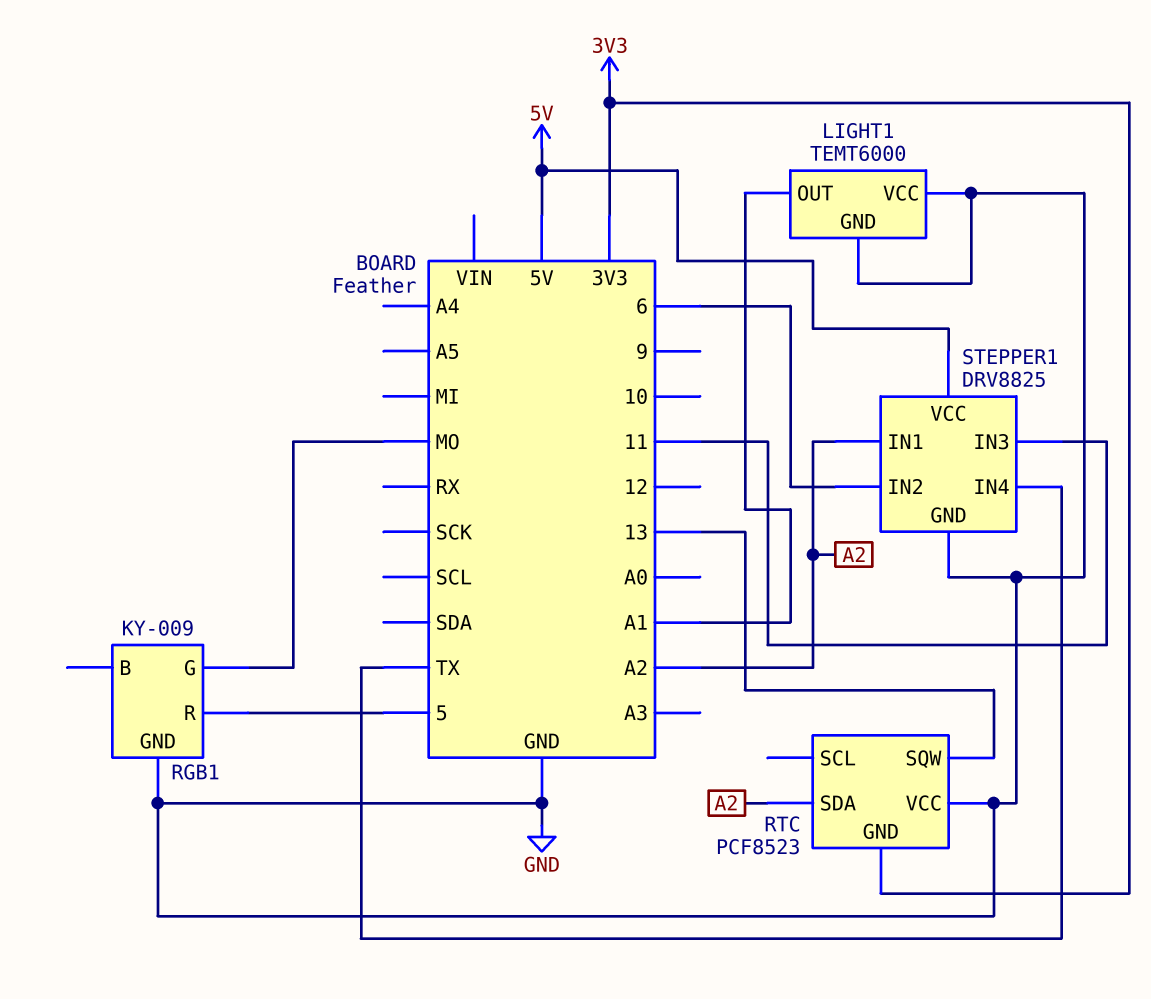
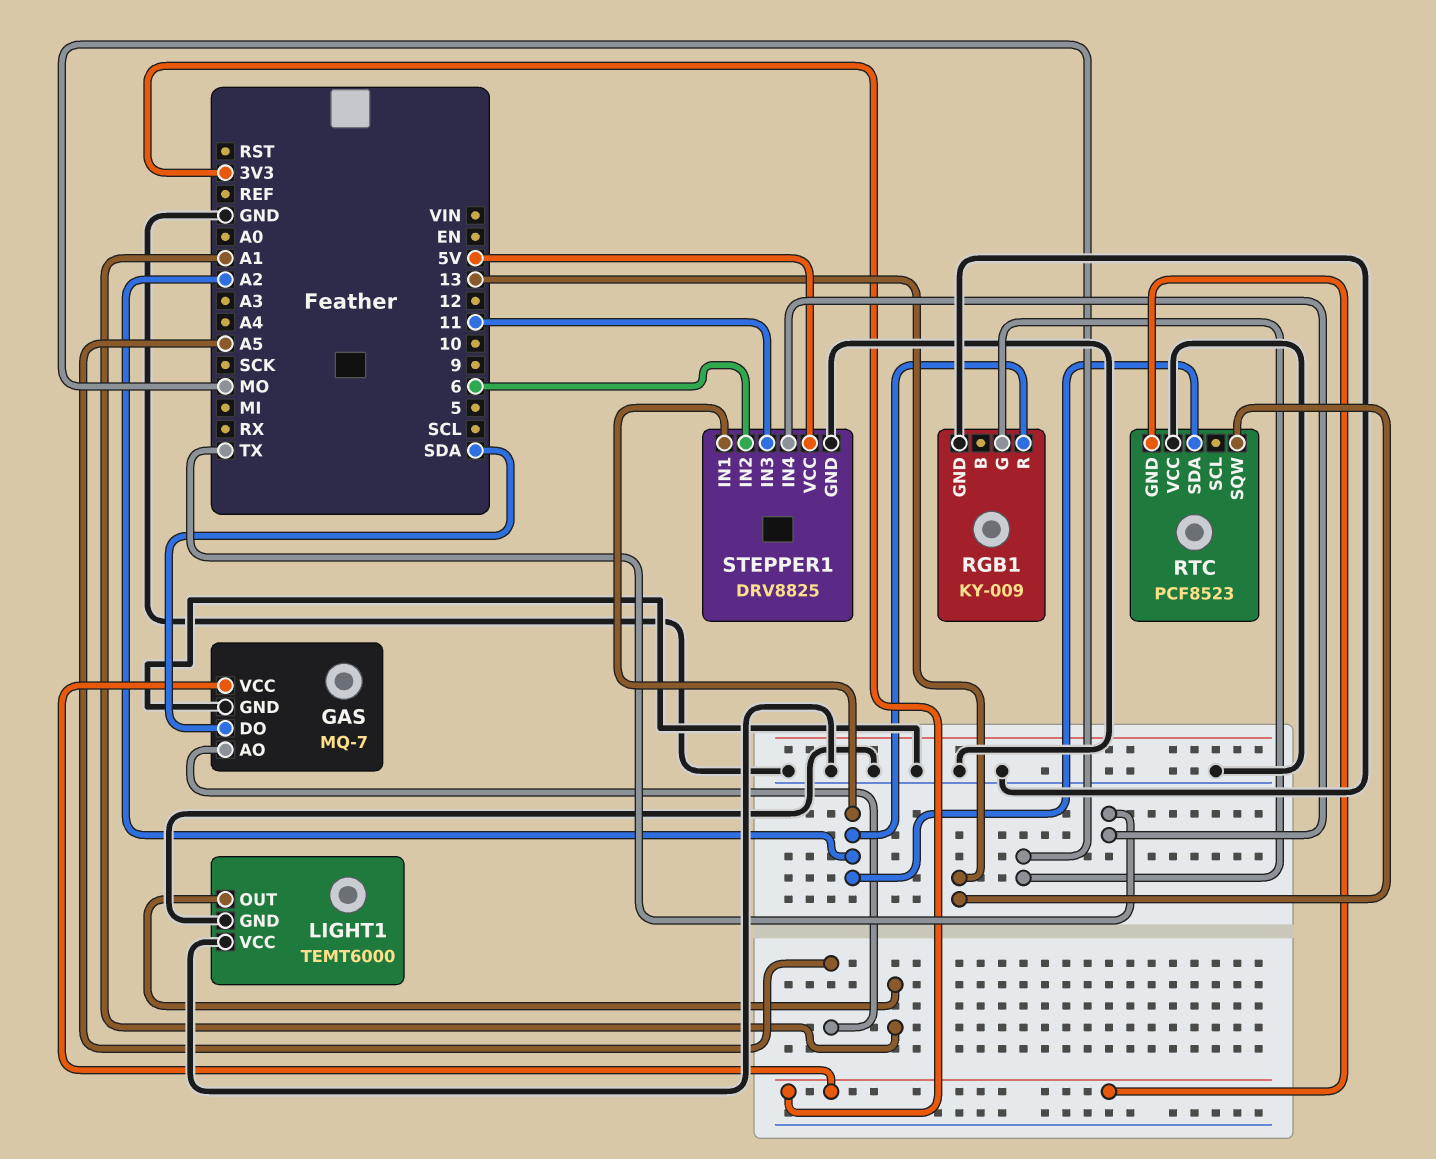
GAS: none -> MQ-7
GAS pin AO: none -> A5
GAS pin DO: none -> SDA
GAS pin GND: none -> GND
GAS pin VCC: none -> 3V3
RGB1 pin R: 5 -> A2

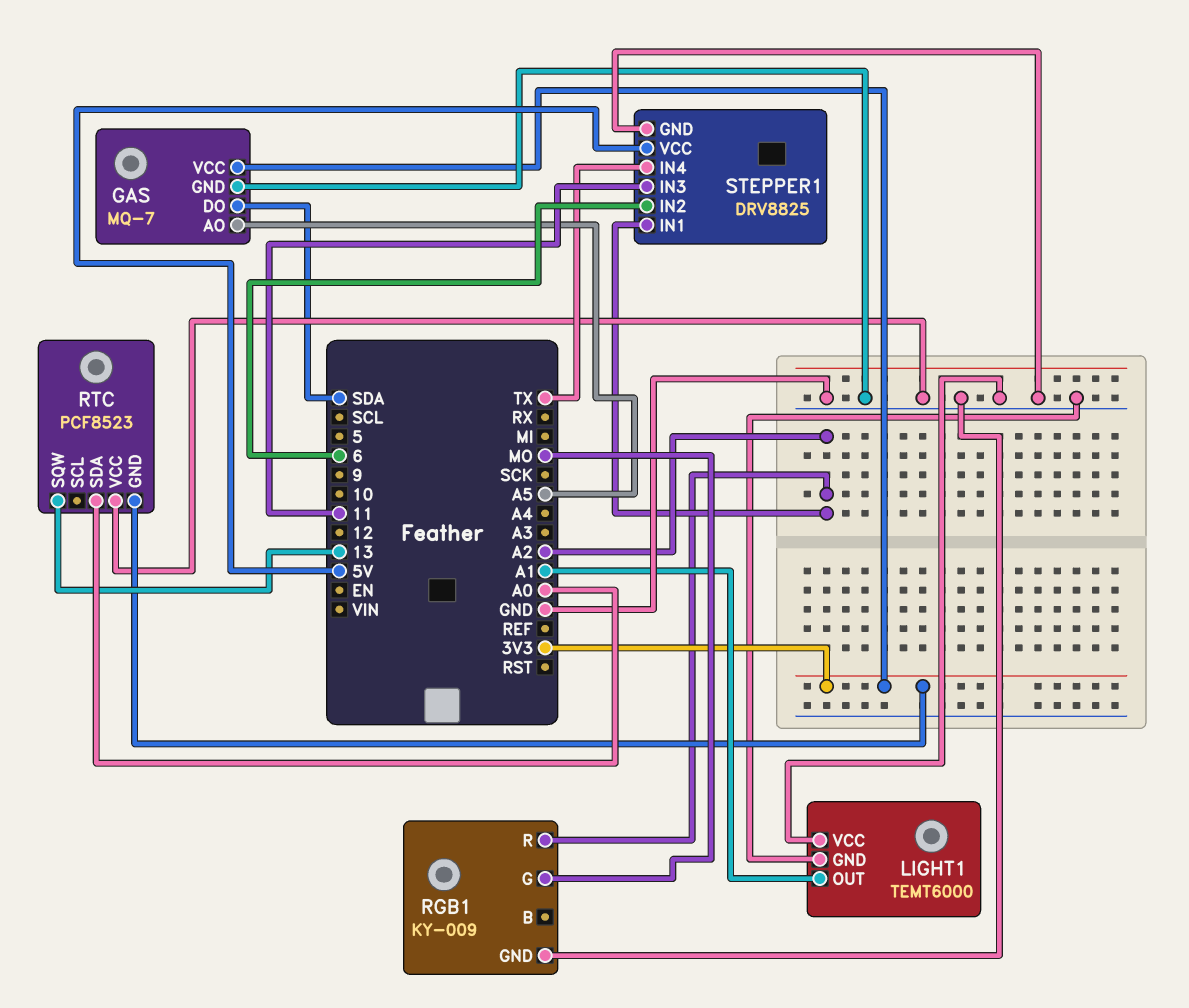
RTC pin SDA: A2 -> A0

